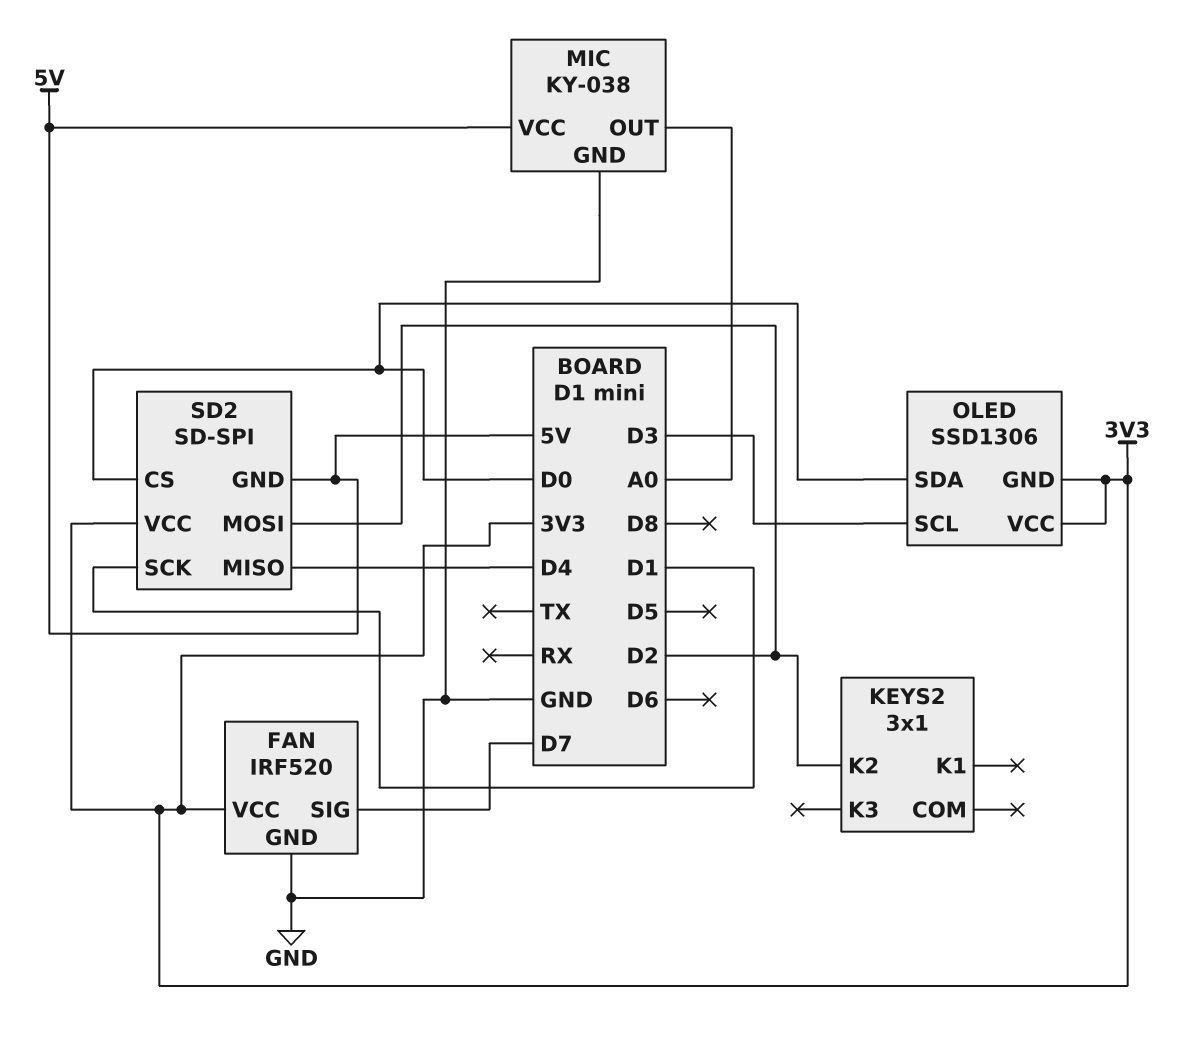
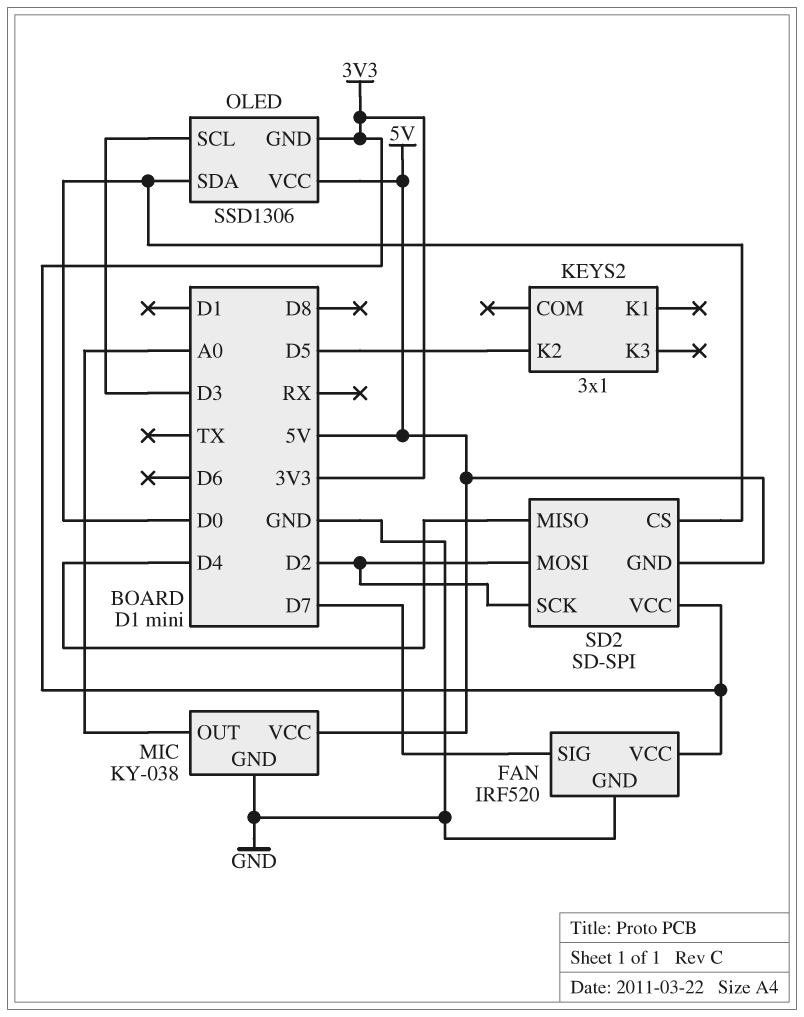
KEYS2 pin K2: D2 -> D5
OLED pin VCC: 3V3 -> 5V
SD2 pin SCK: D1 -> D2

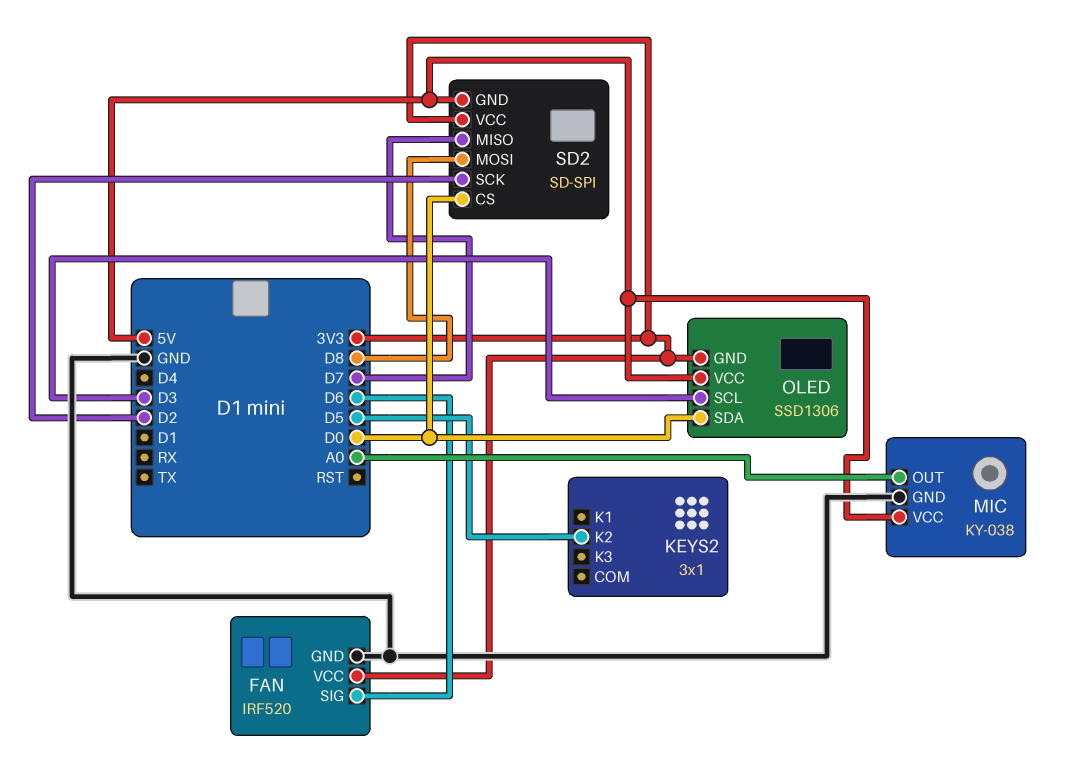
FAN pin SIG: D7 -> D6
SD2 pin MISO: D4 -> D7
SD2 pin MOSI: D2 -> D8

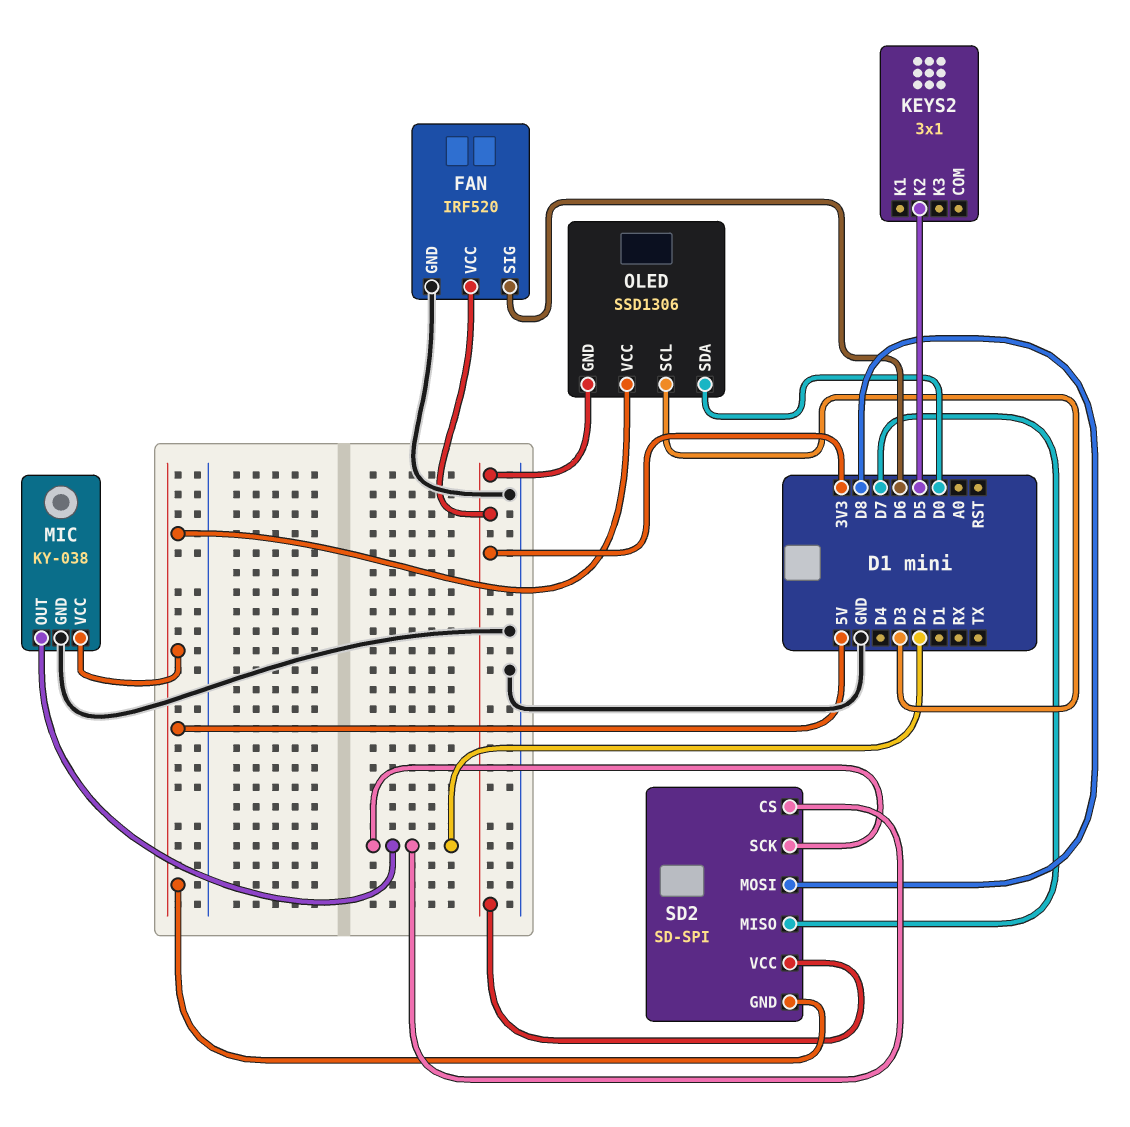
MIC pin OUT: A0 -> D2
SD2 pin CS: D0 -> D2

